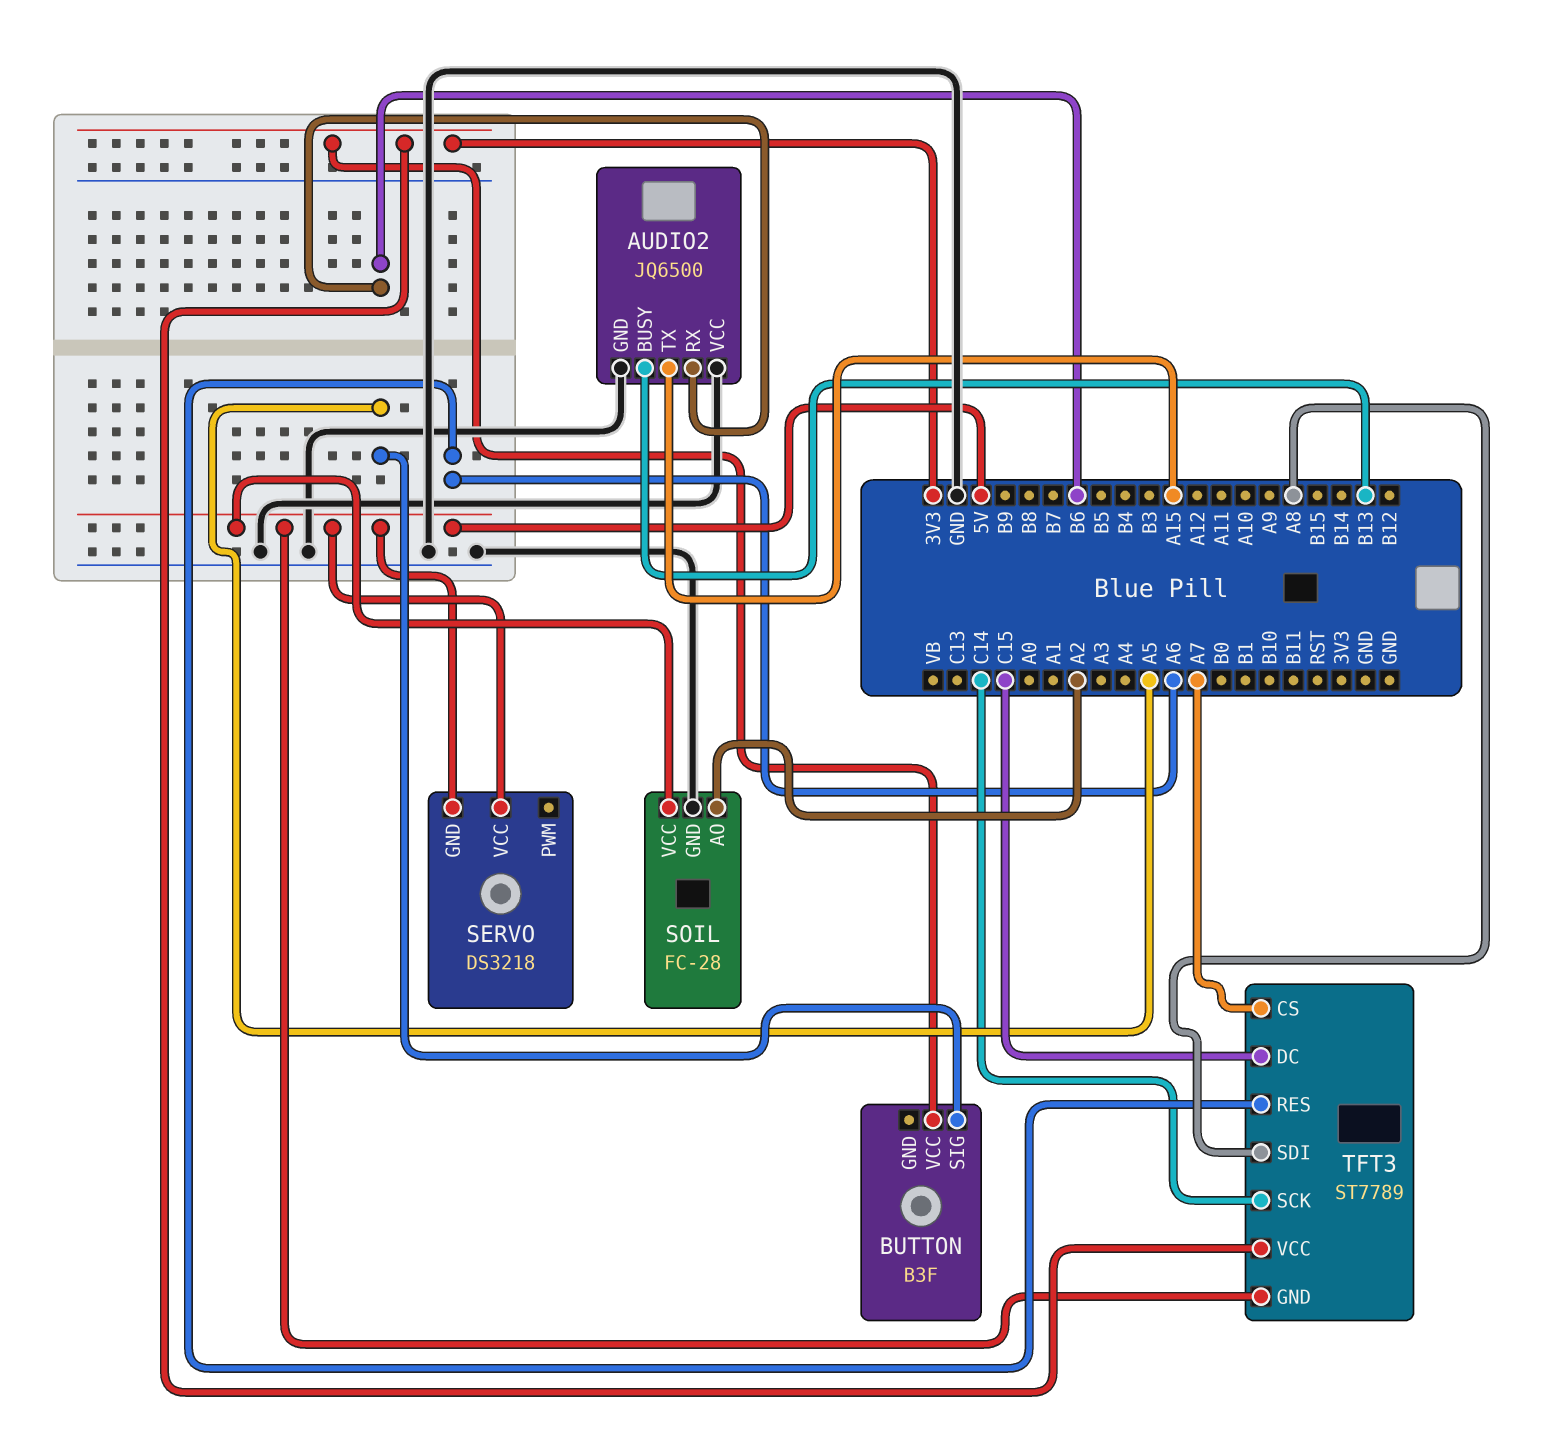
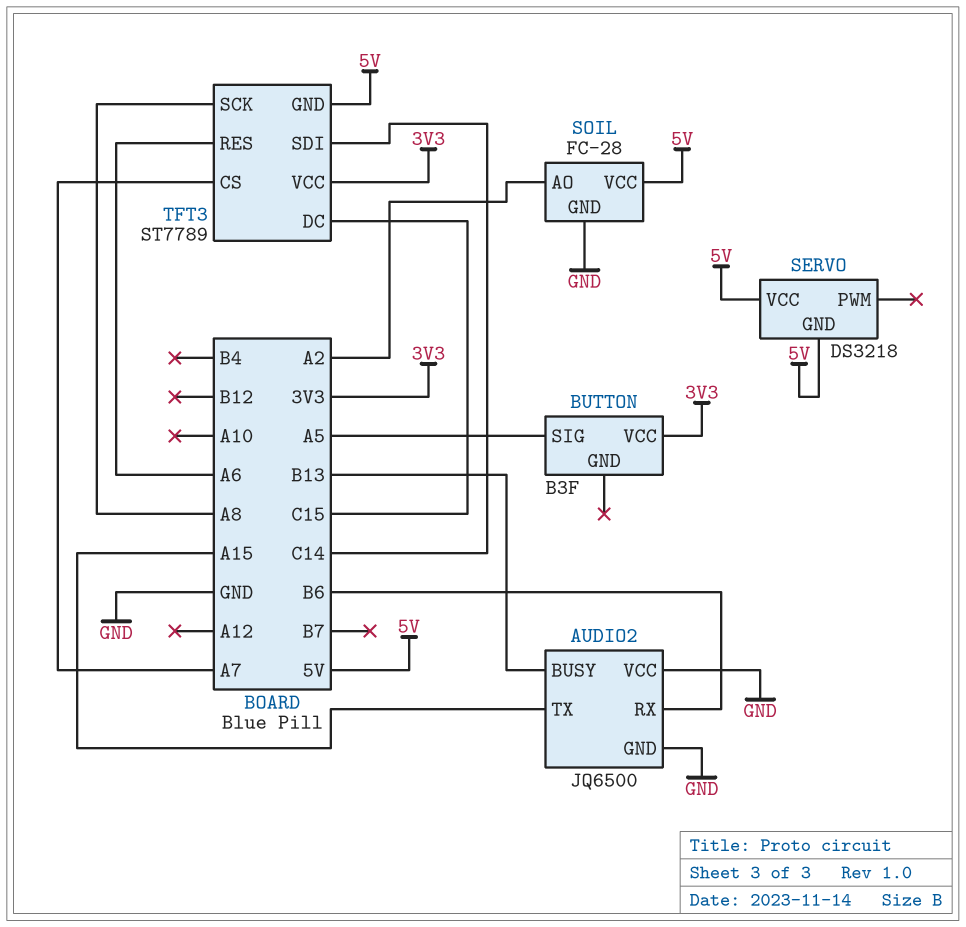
TFT3 pin SCK: C14 -> A8
TFT3 pin SDI: A8 -> C14

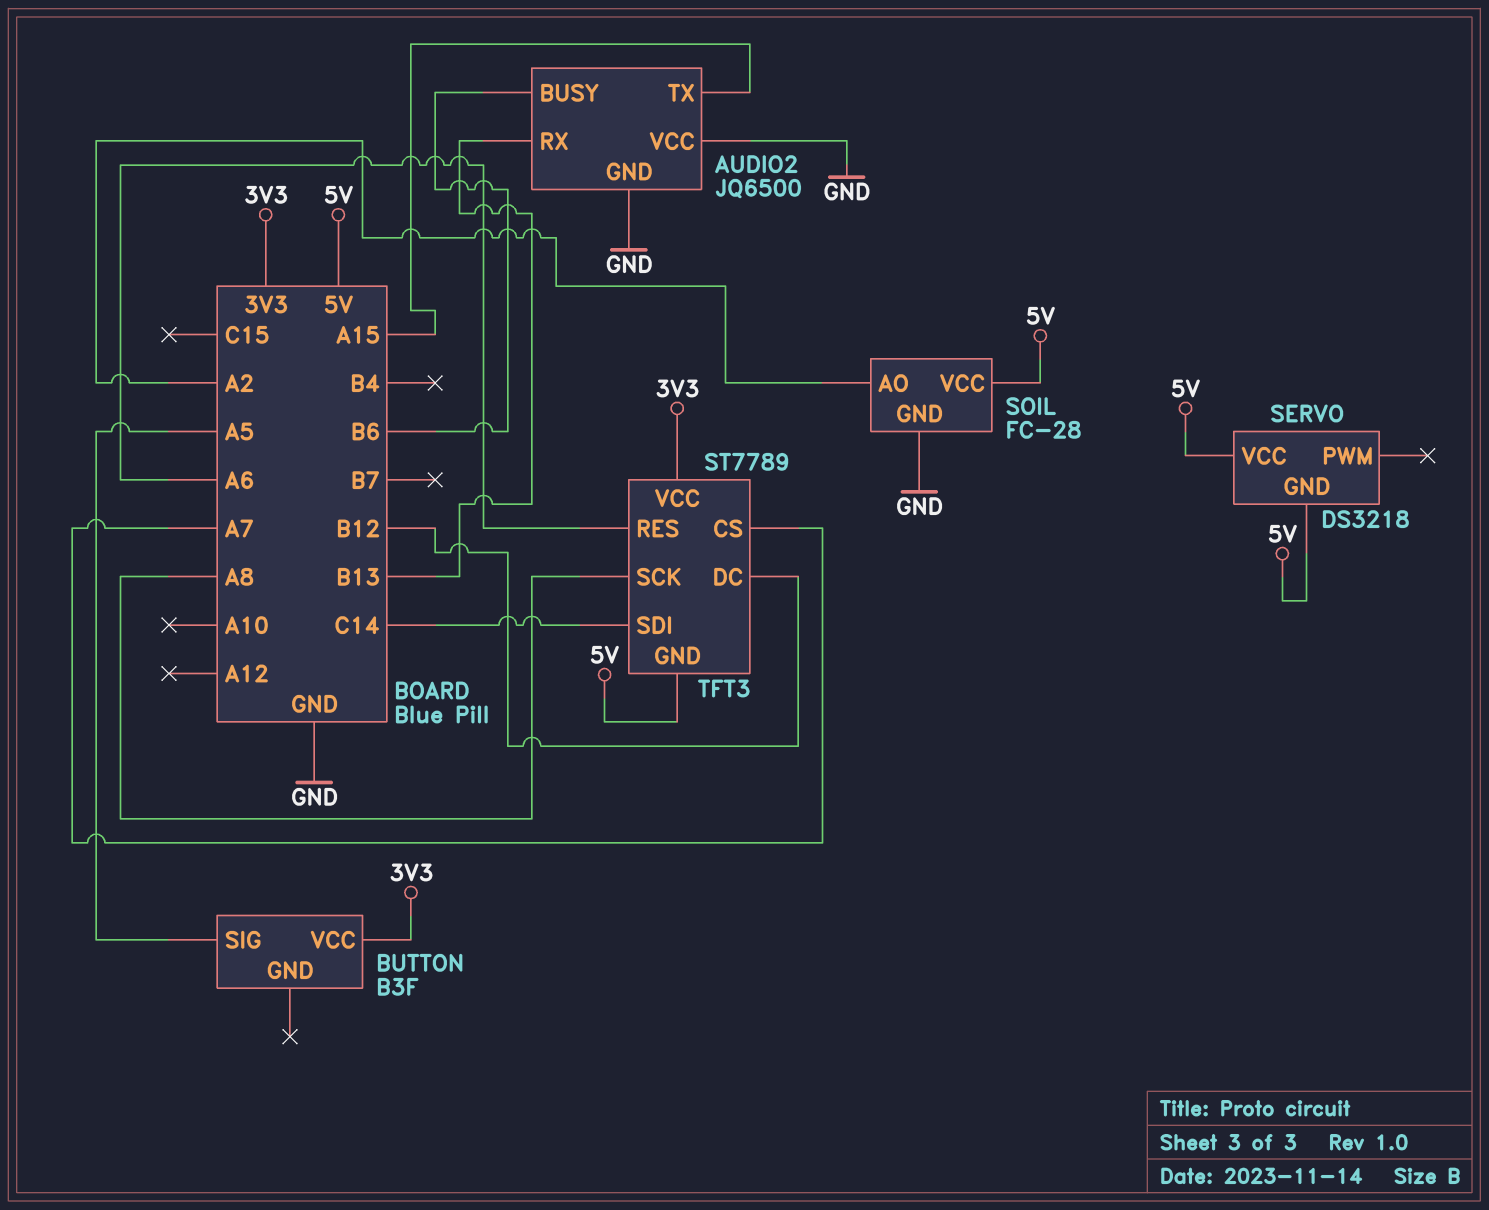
AUDIO2 pin BUSY: B13 -> B6
AUDIO2 pin RX: B6 -> B13
TFT3 pin DC: C15 -> B12

